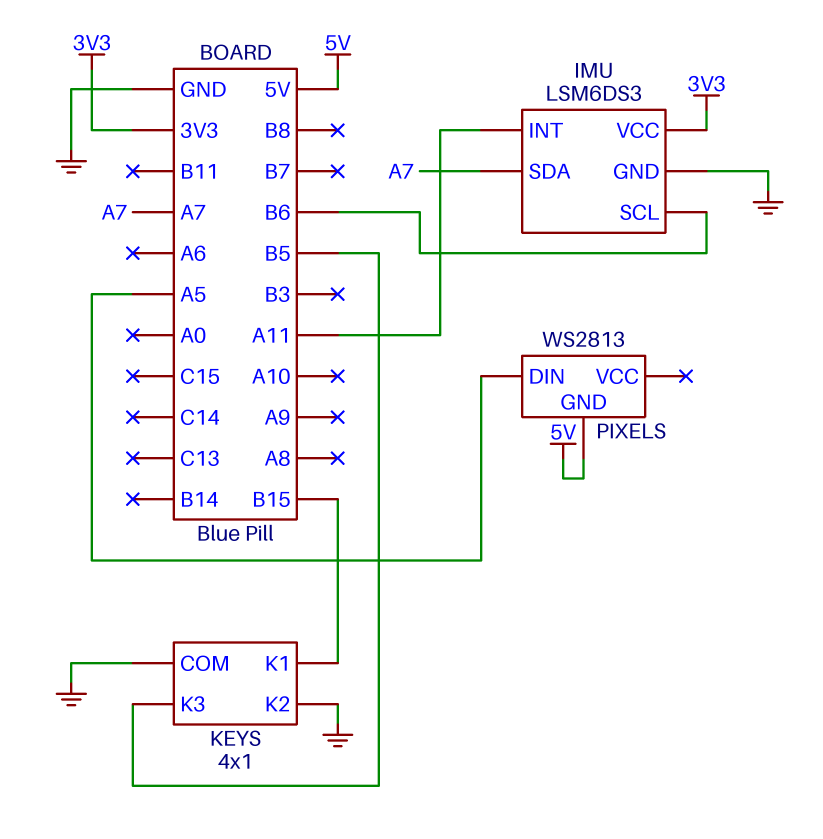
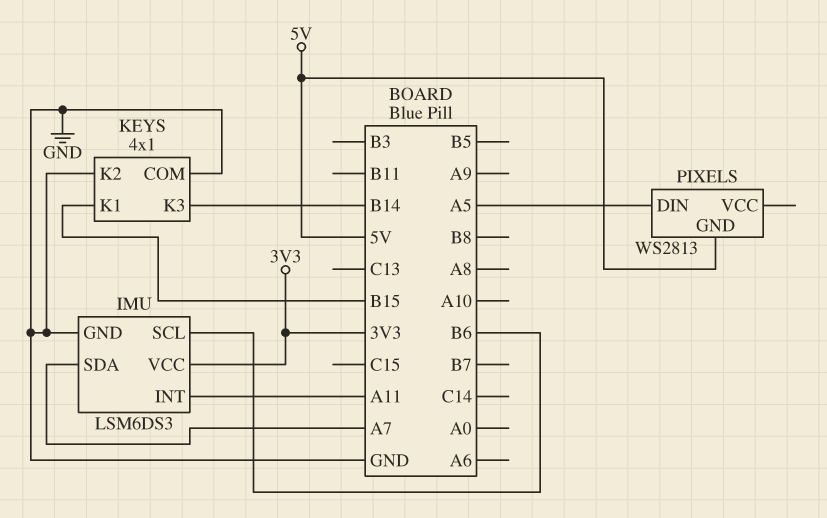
KEYS pin K3: B5 -> B14

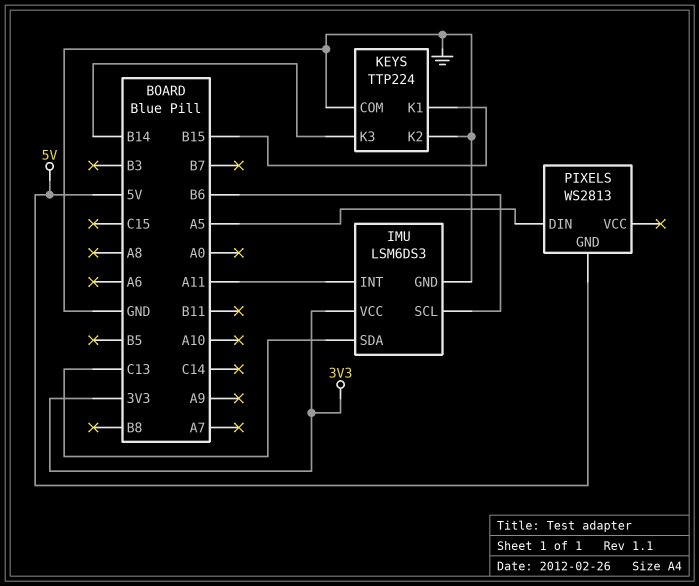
IMU pin SDA: A7 -> C13
KEYS: 4x1 -> TTP224

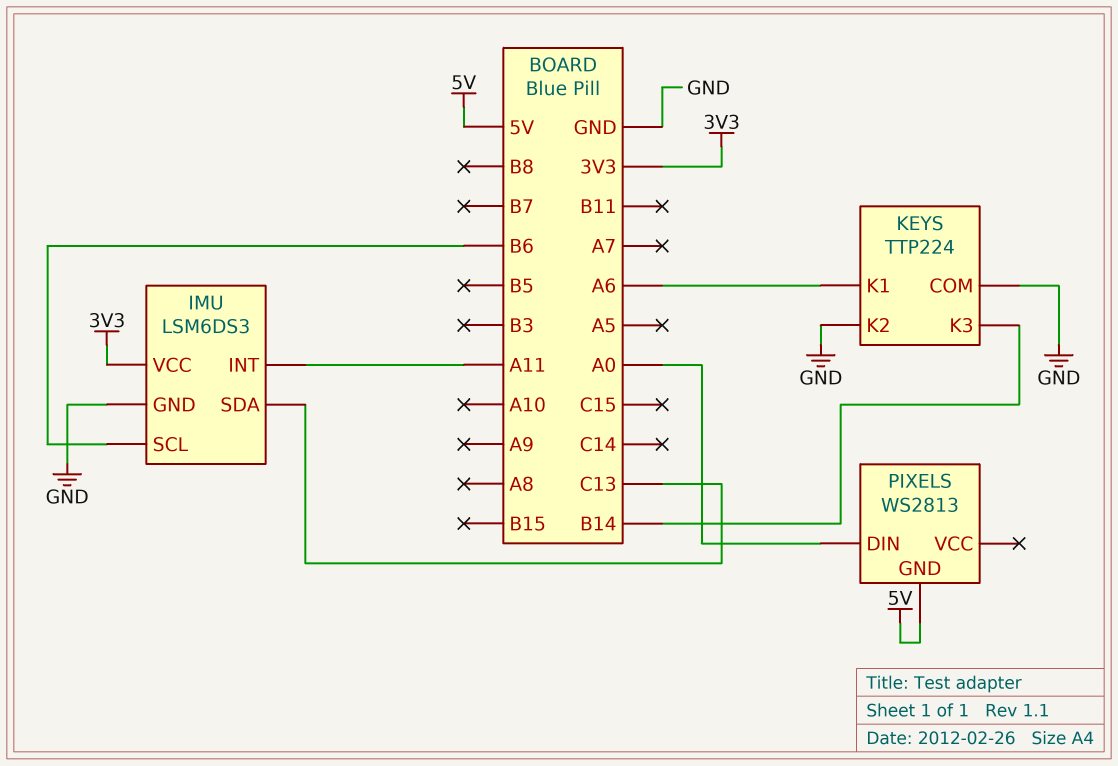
KEYS pin K1: B15 -> A6
PIXELS pin DIN: A5 -> A0

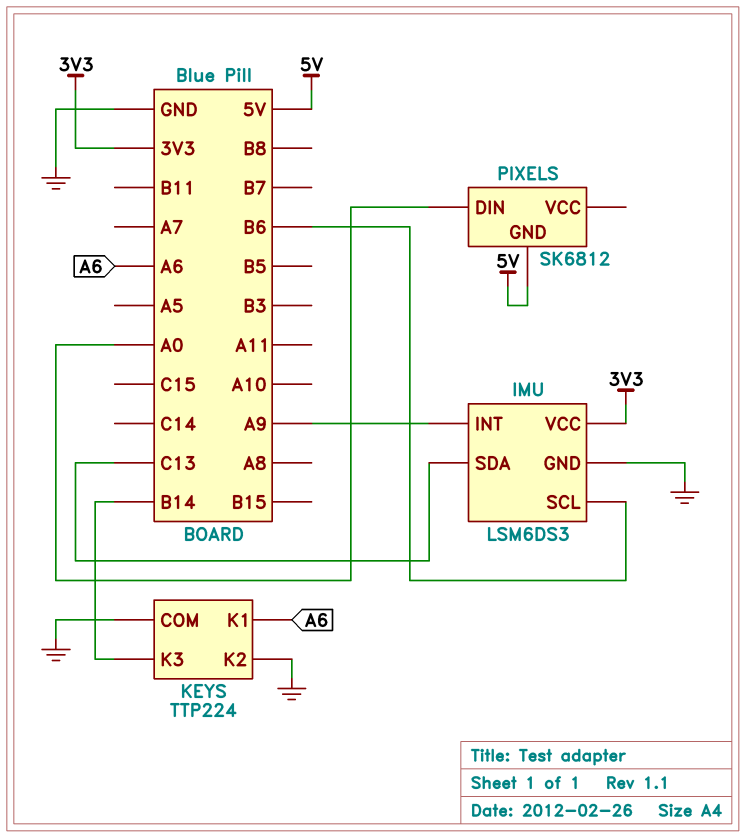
IMU pin INT: A11 -> A9
PIXELS: WS2813 -> SK6812

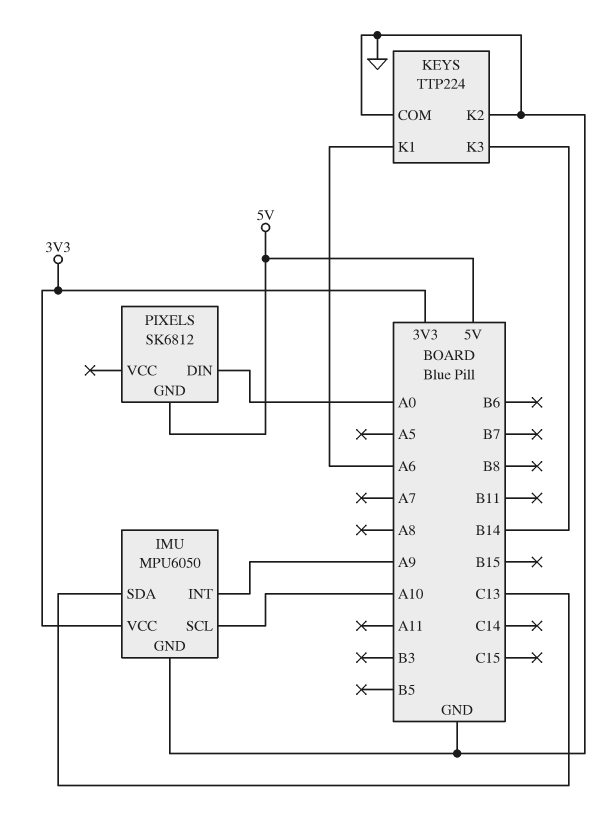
IMU: LSM6DS3 -> MPU6050
IMU pin SCL: B6 -> A10

